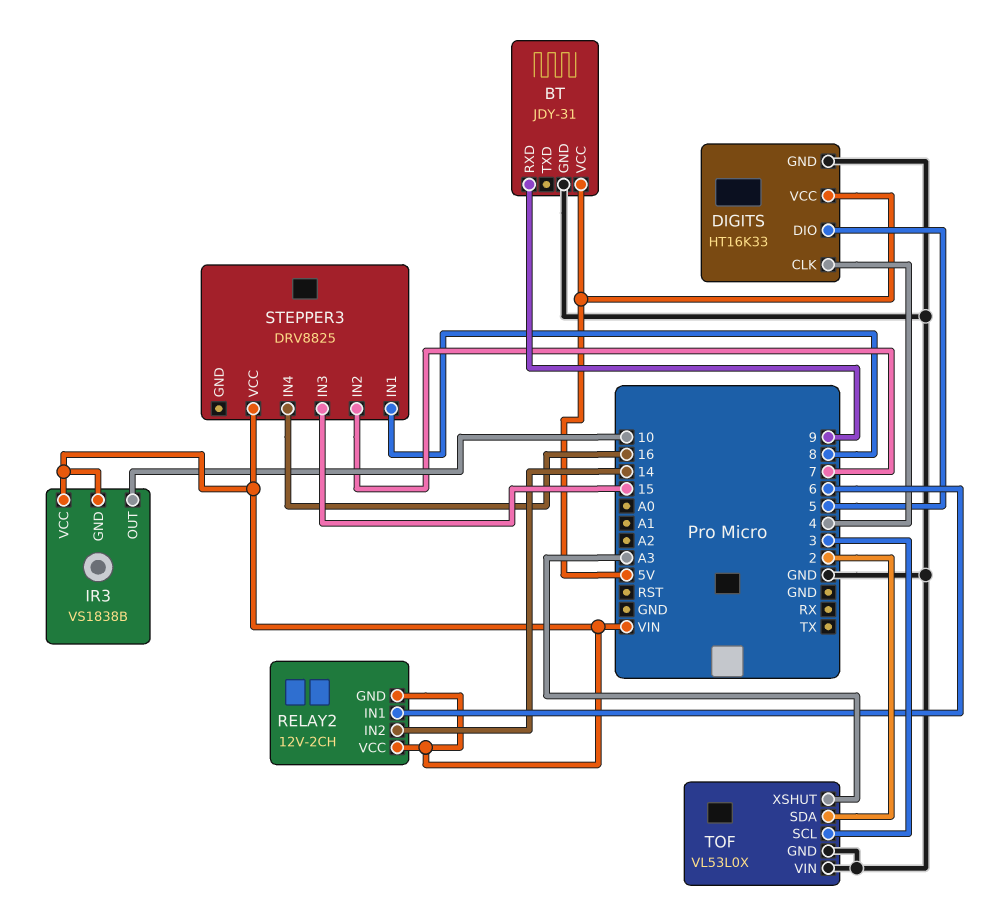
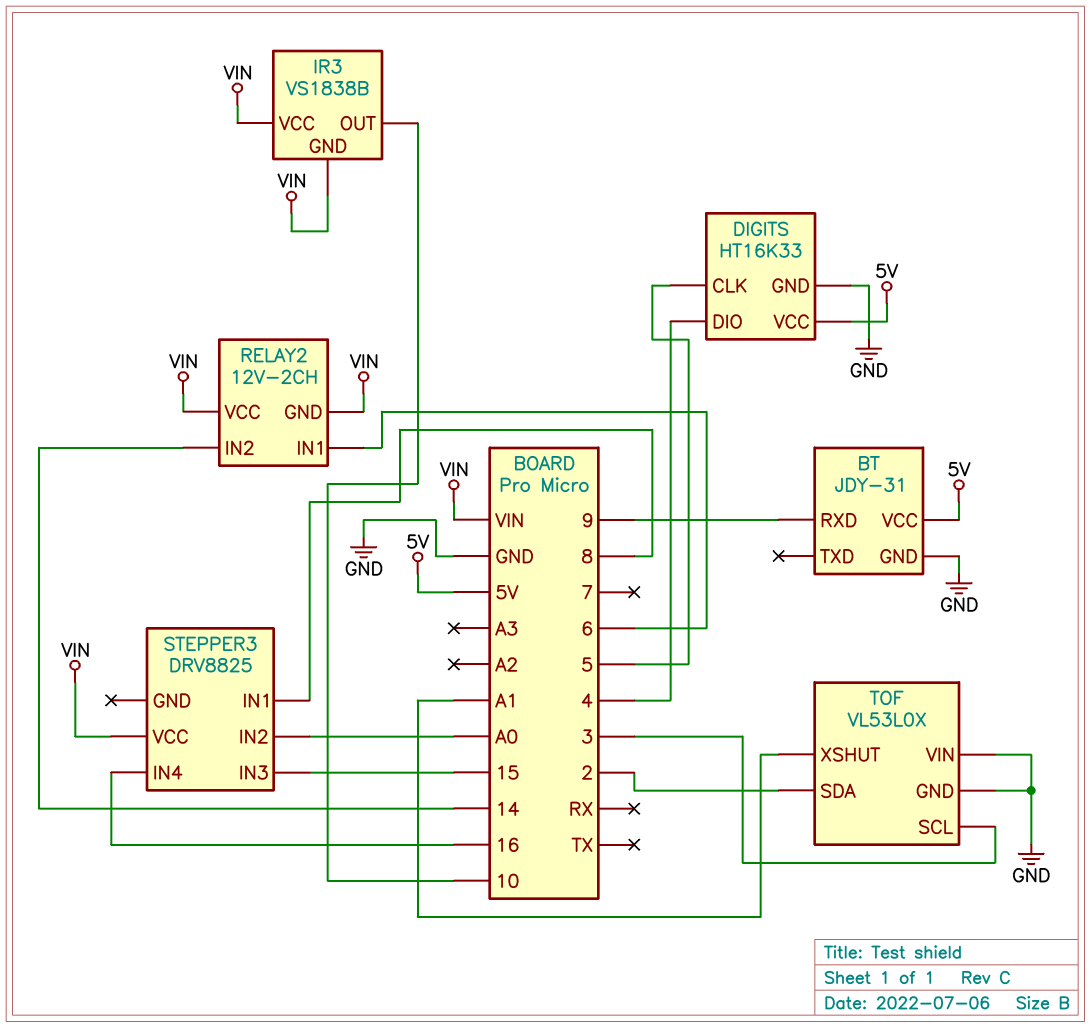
DIGITS pin CLK: 4 -> 5
DIGITS pin DIO: 5 -> 4
STEPPER3 pin IN2: 7 -> A0
TOF pin XSHUT: A3 -> A1

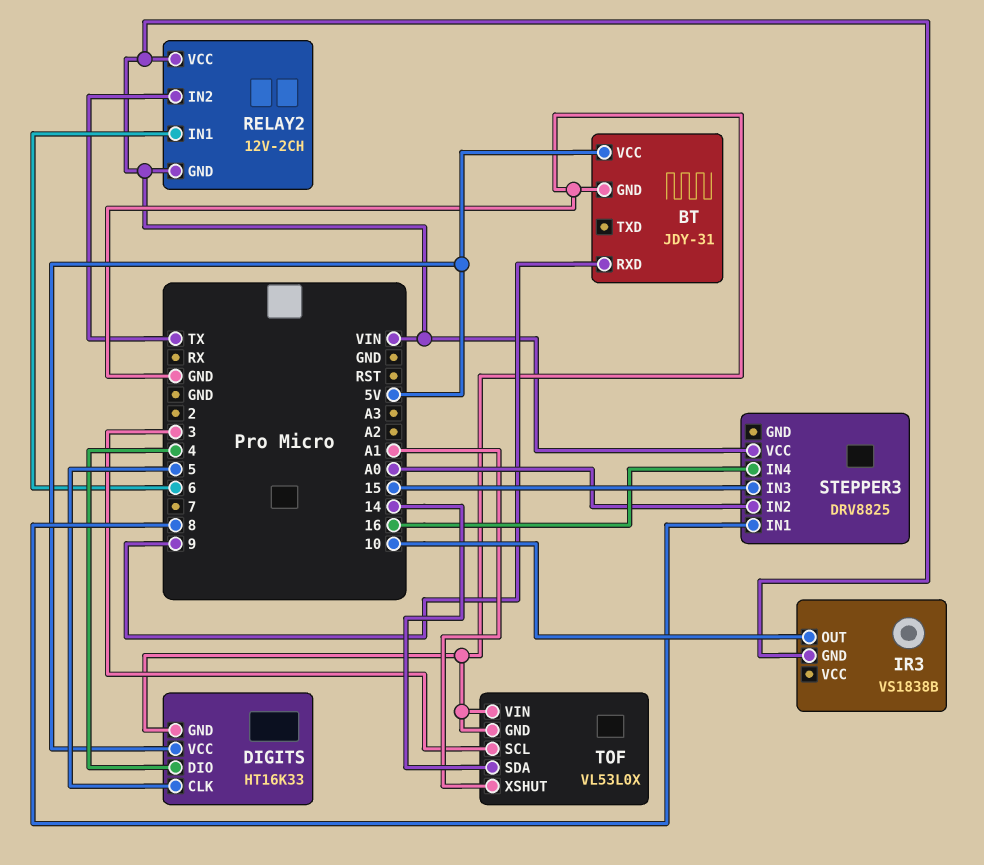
IR3 pin VCC: VIN -> none
RELAY2 pin IN2: 14 -> TX
TOF pin SDA: 2 -> 14

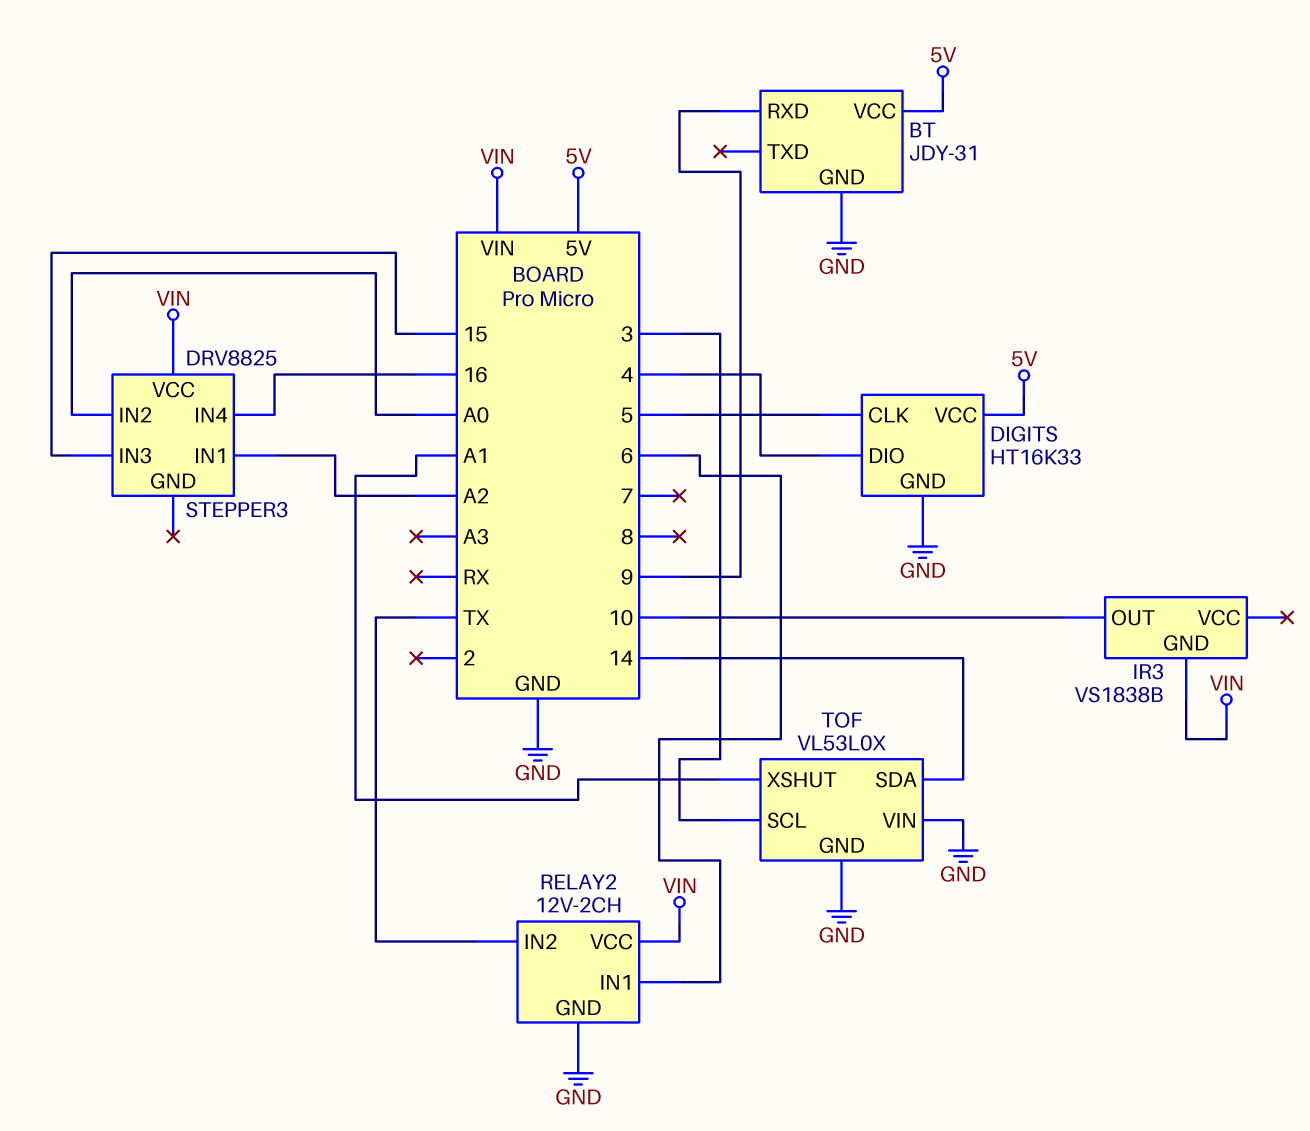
RELAY2 pin GND: VIN -> GND
STEPPER3 pin IN1: 8 -> A2

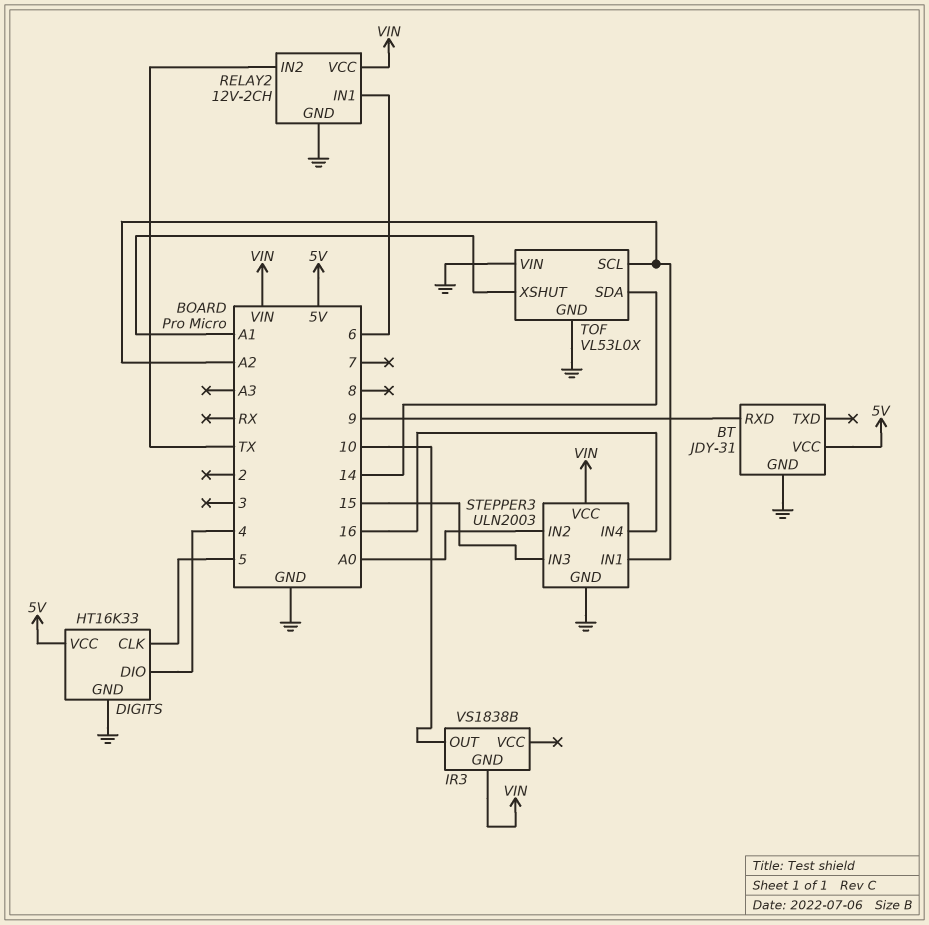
STEPPER3: DRV8825 -> ULN2003
STEPPER3 pin GND: none -> GND
TOF pin SCL: 3 -> A2

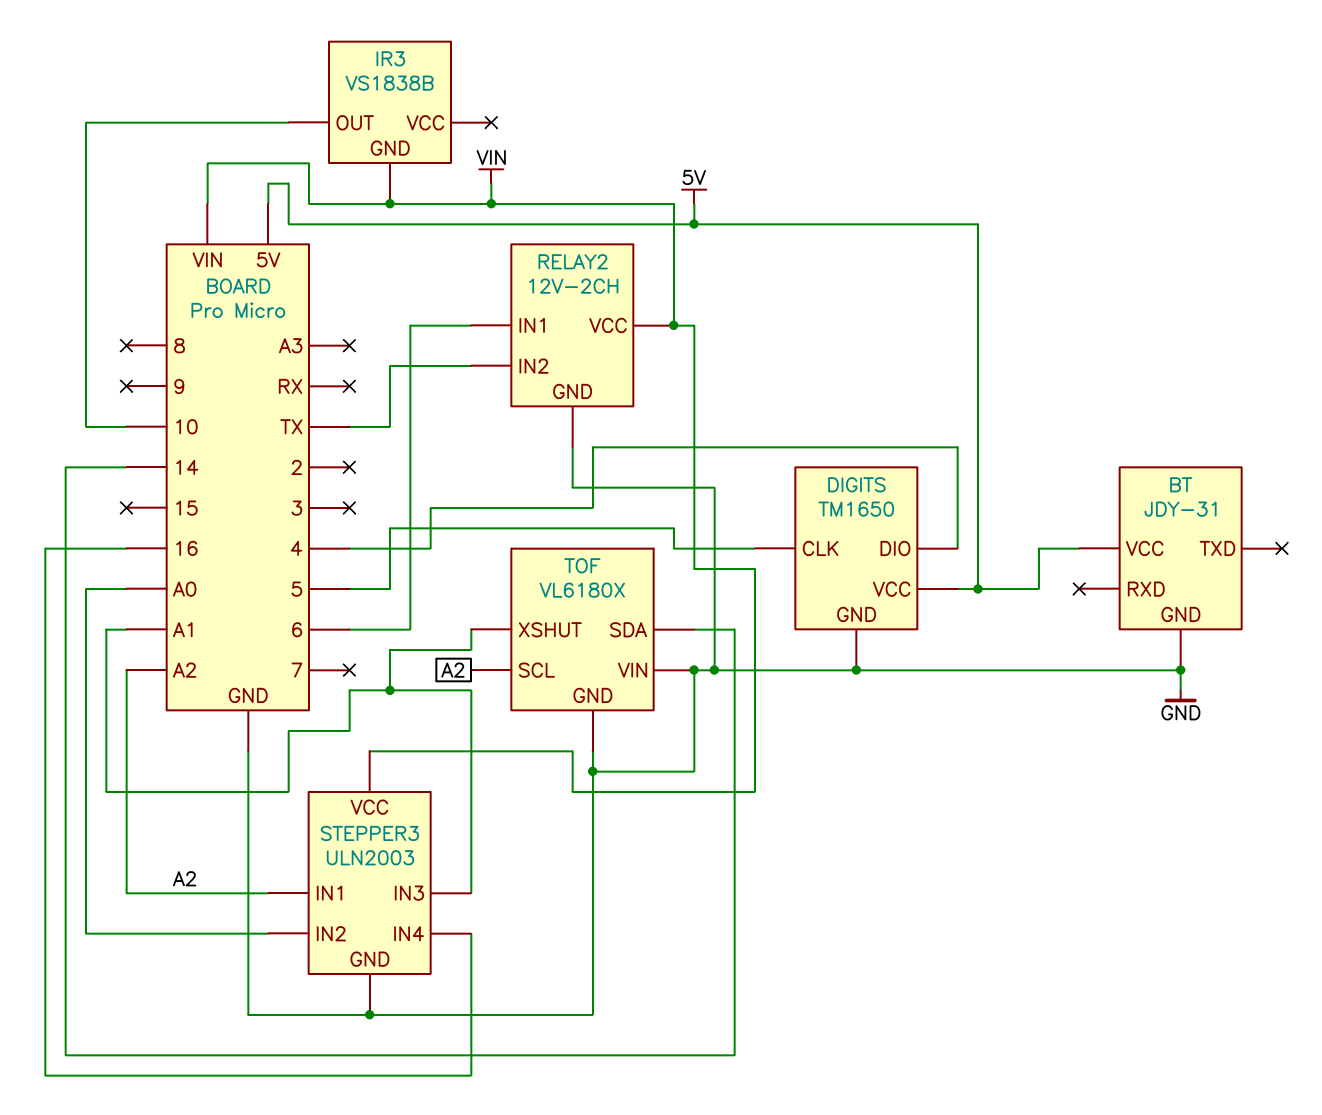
BT pin RXD: 9 -> none
DIGITS: HT16K33 -> TM1650
STEPPER3 pin IN3: 15 -> A1
TOF: VL53L0X -> VL6180X

